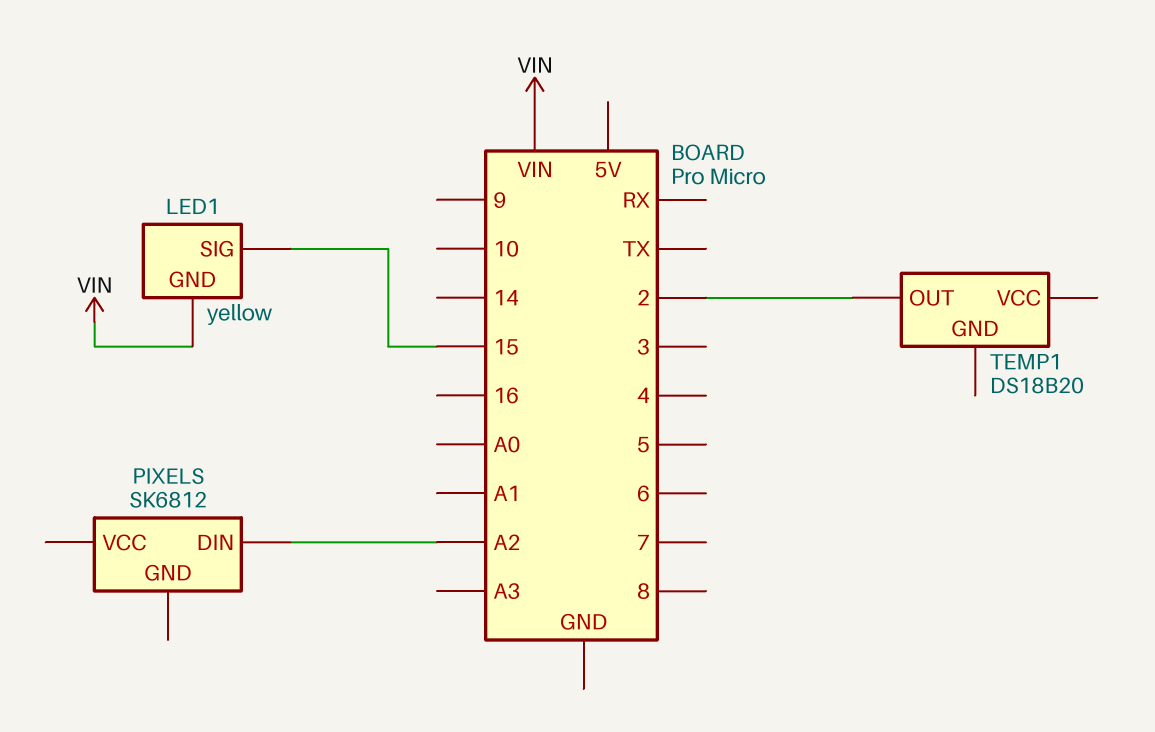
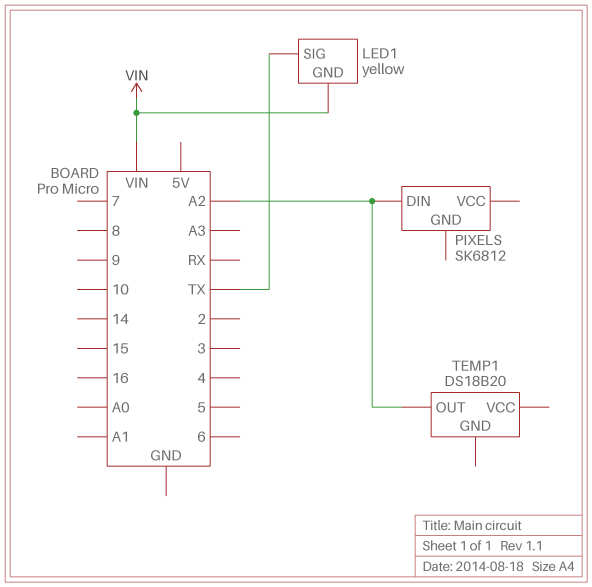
LED1 pin SIG: 15 -> TX
TEMP1 pin OUT: 2 -> A2

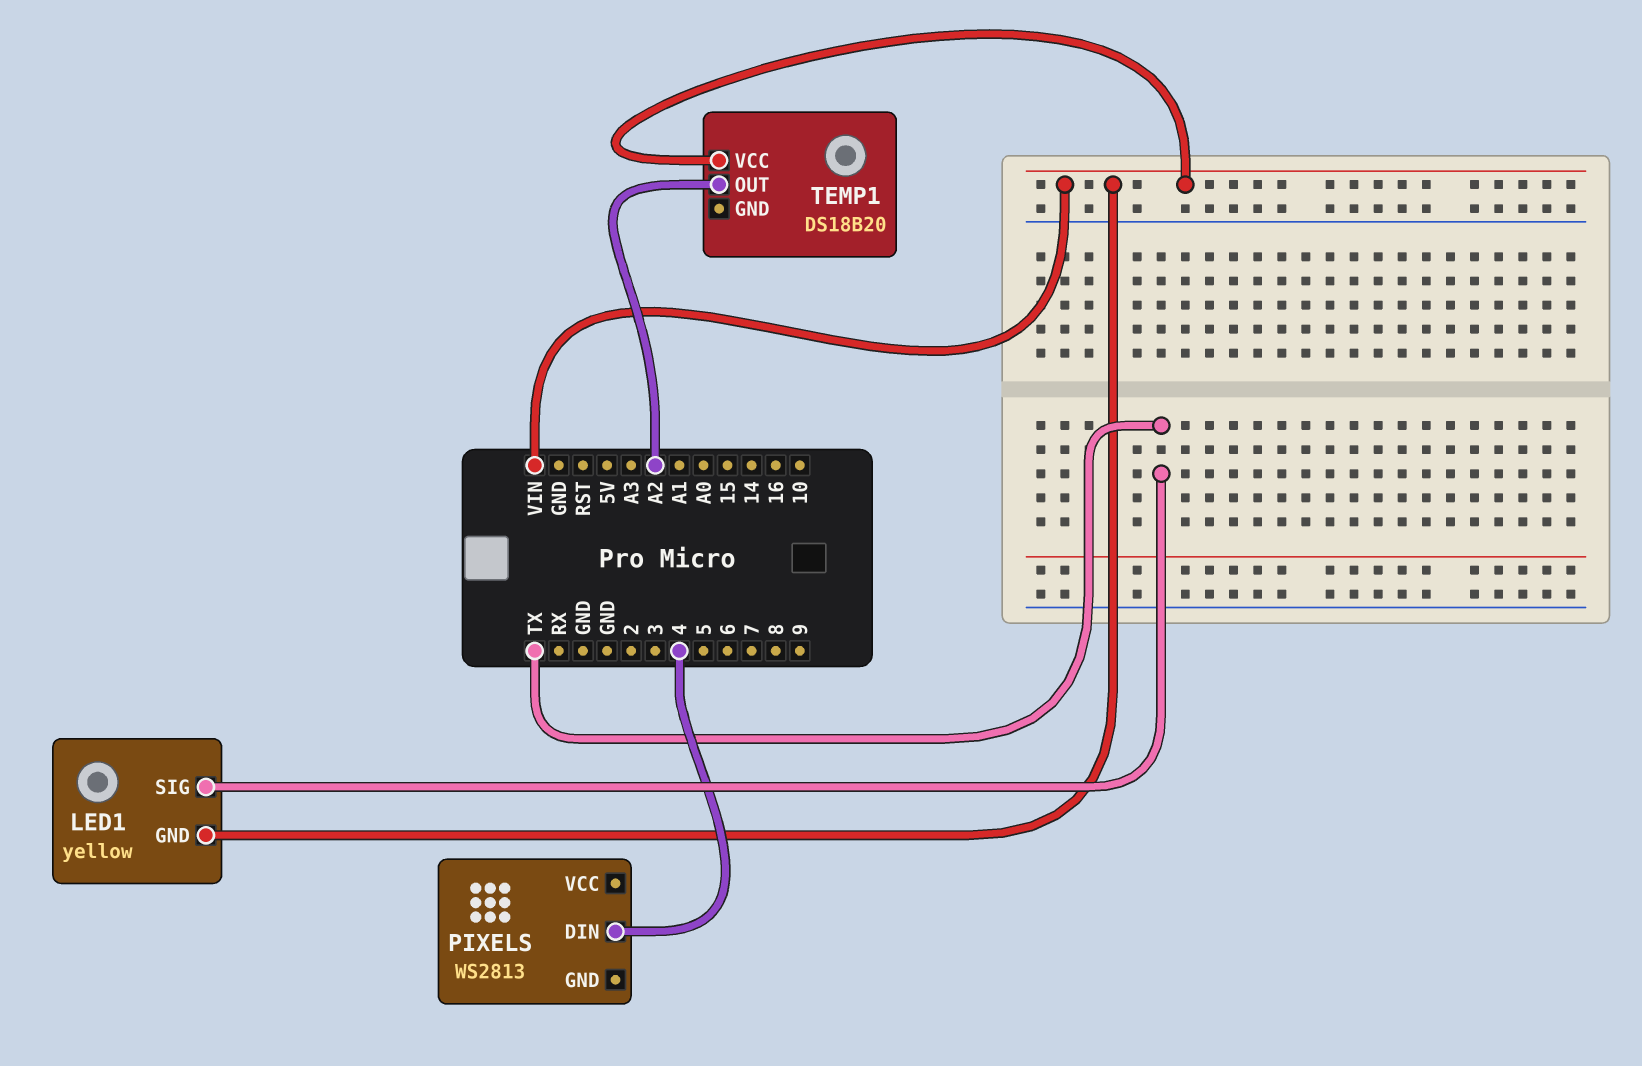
PIXELS: SK6812 -> WS2813
PIXELS pin DIN: A2 -> 4
TEMP1 pin VCC: none -> VIN

